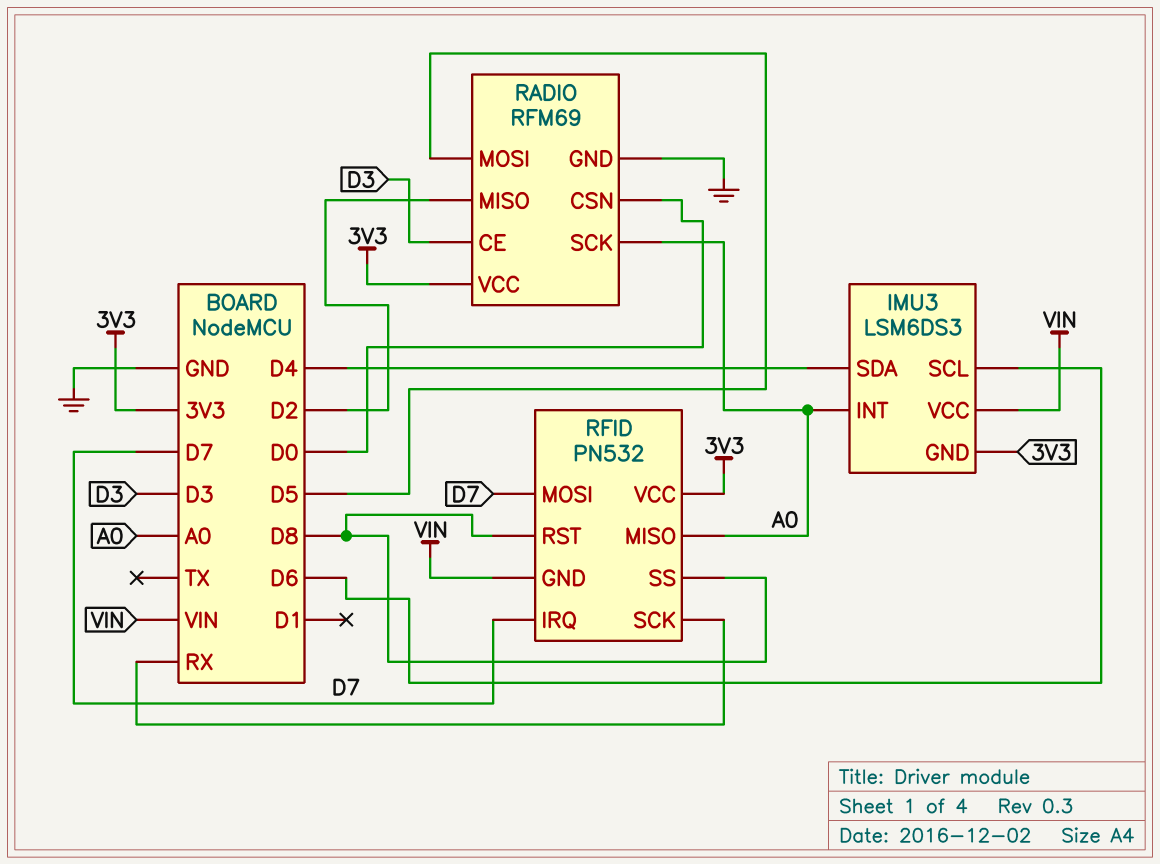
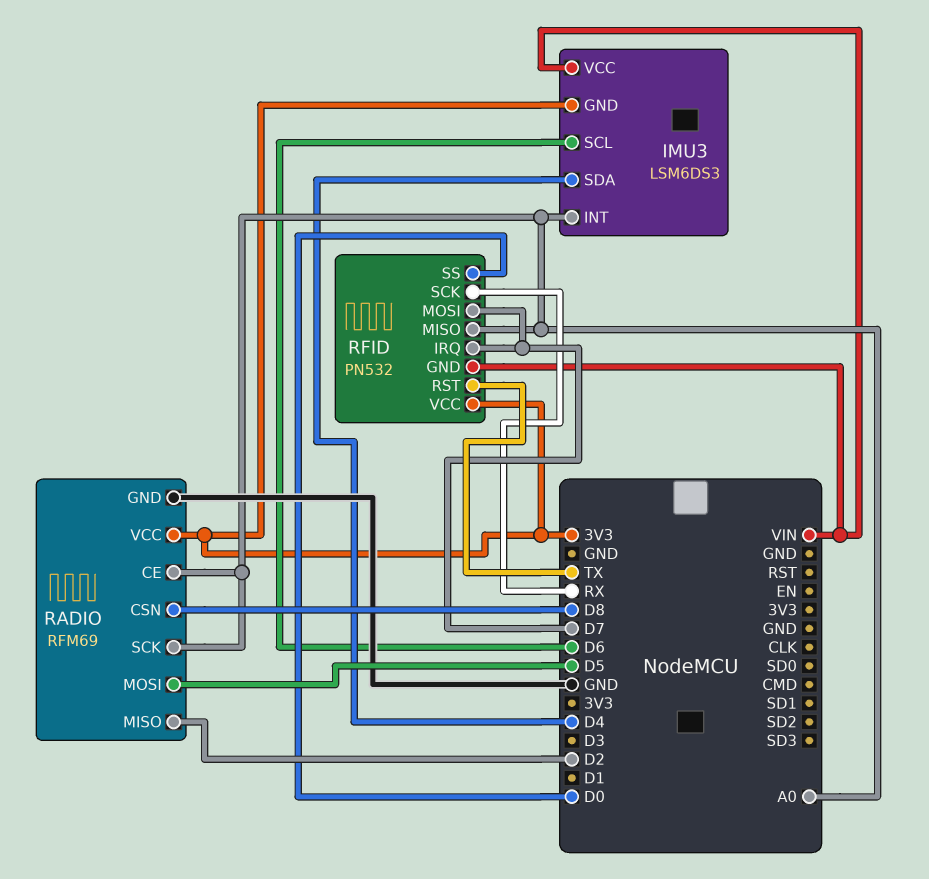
RADIO pin CE: D3 -> A0
RADIO pin CSN: D0 -> D8
RFID pin RST: D8 -> TX
RFID pin SS: D8 -> D0

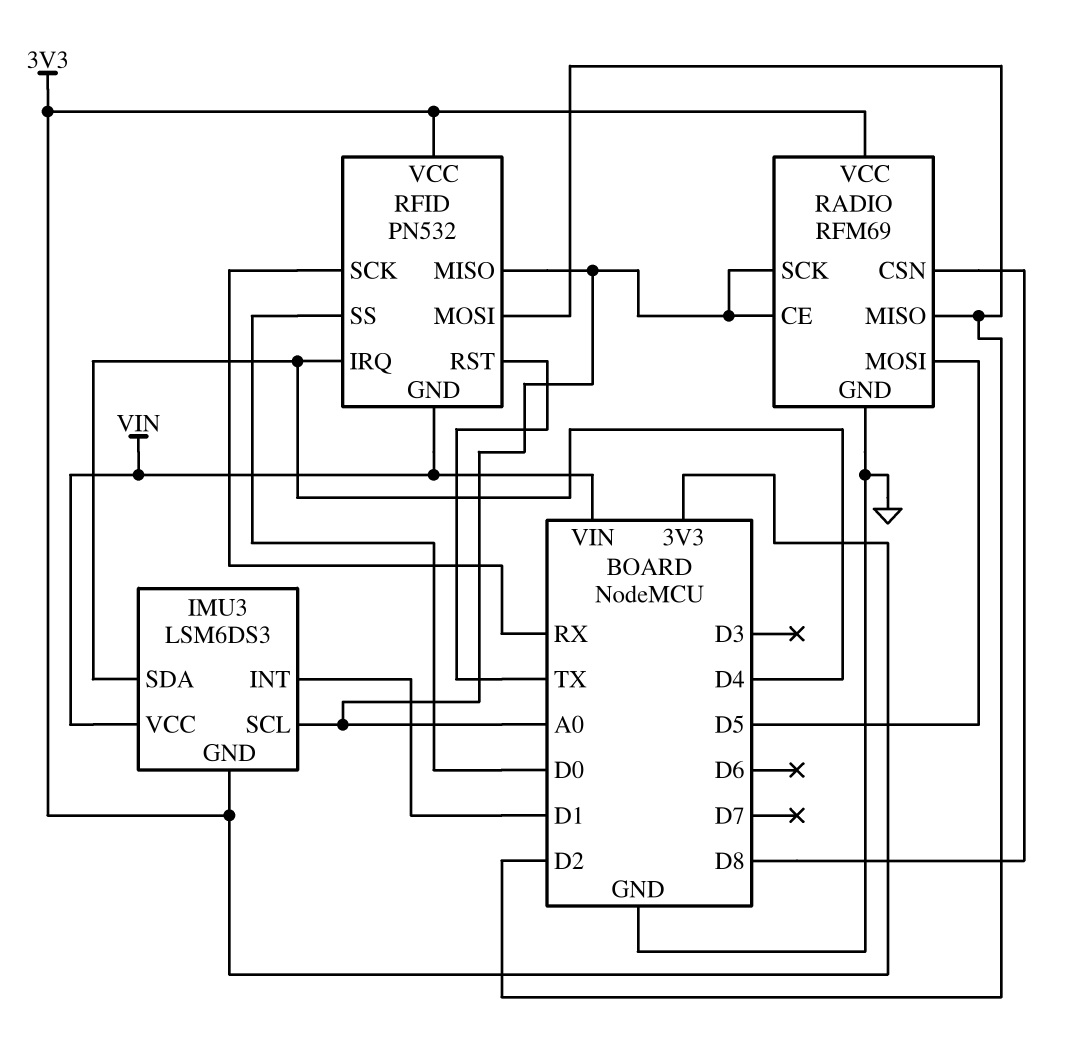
IMU3 pin INT: A0 -> D1
IMU3 pin SCL: D6 -> A0
RFID pin IRQ: D7 -> D4
RFID pin MOSI: D7 -> D2

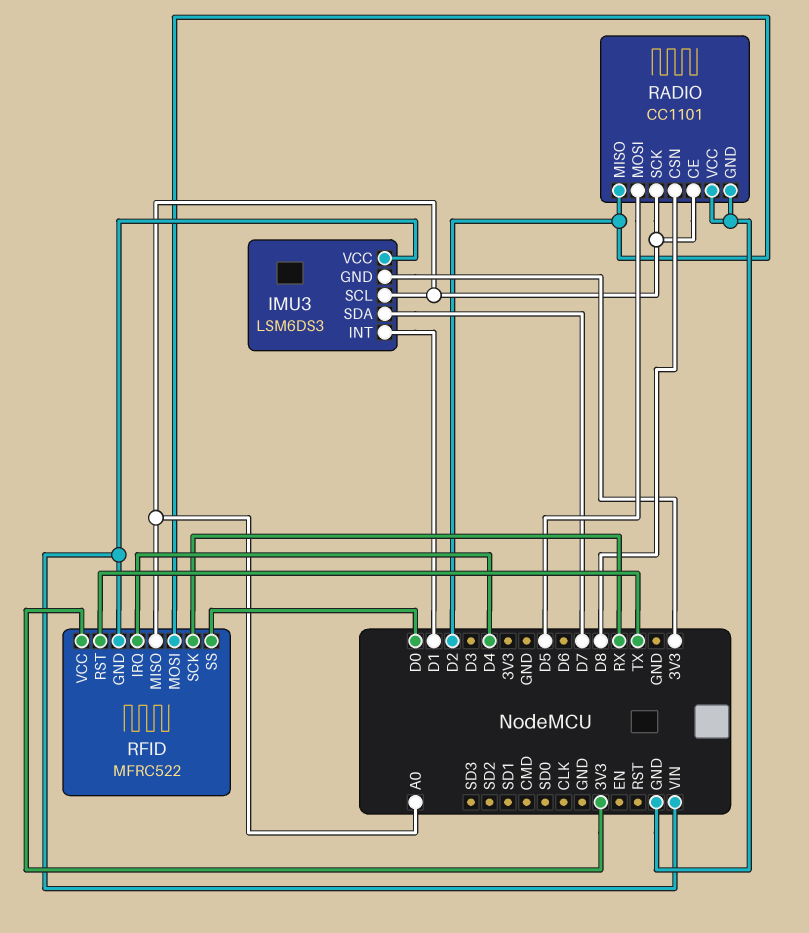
IMU3 pin SDA: D4 -> D7
RADIO: RFM69 -> CC1101
RADIO pin VCC: 3V3 -> GND
RFID: PN532 -> MFRC522

